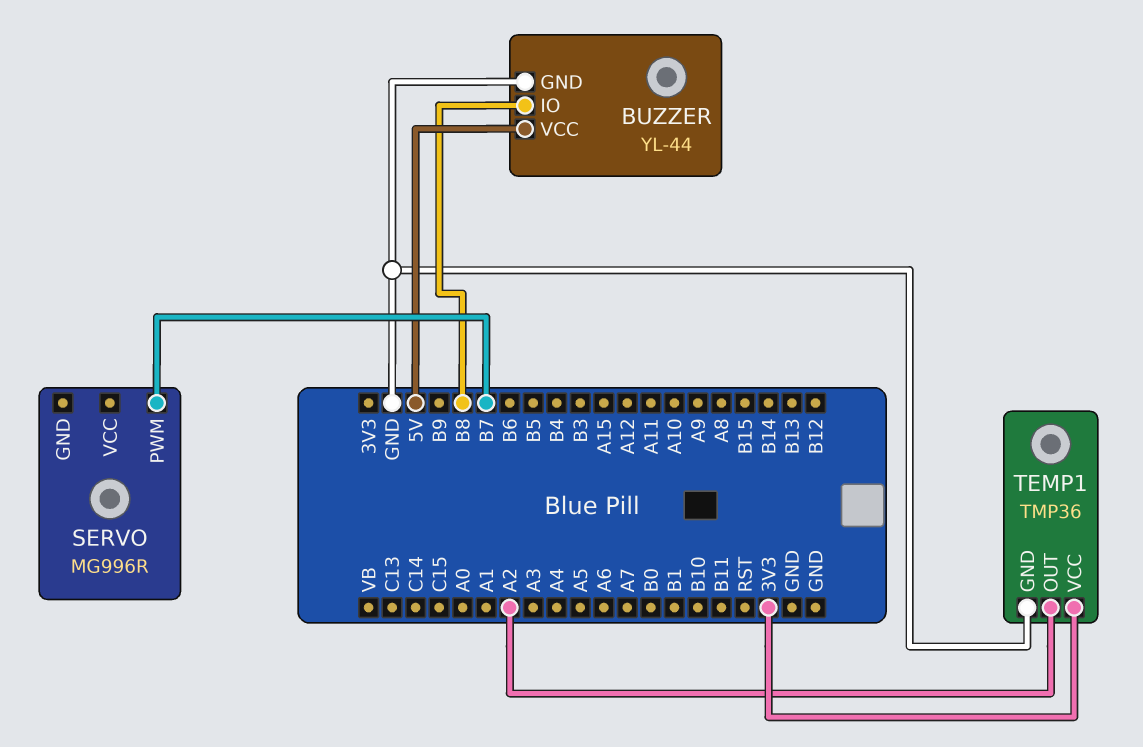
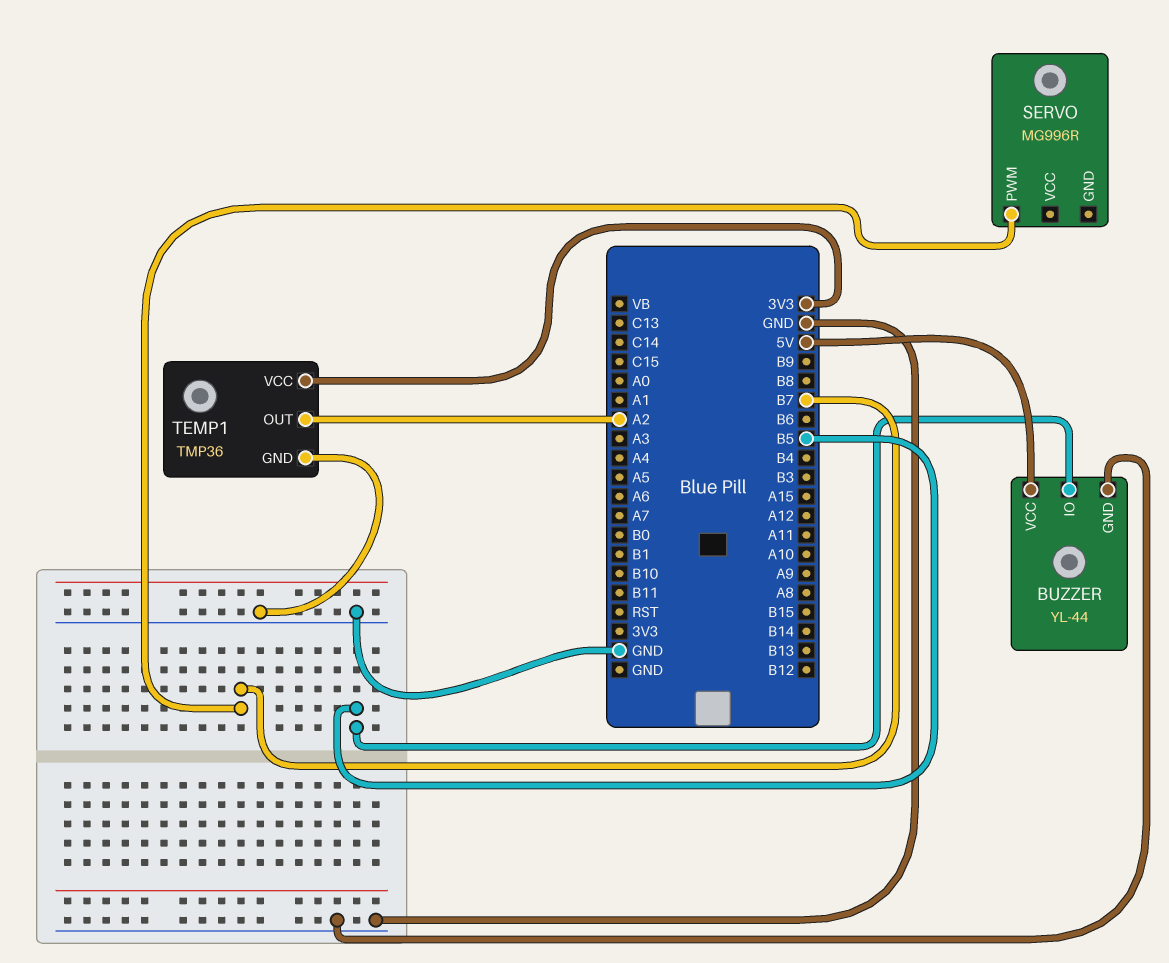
BUZZER pin IO: B8 -> B5

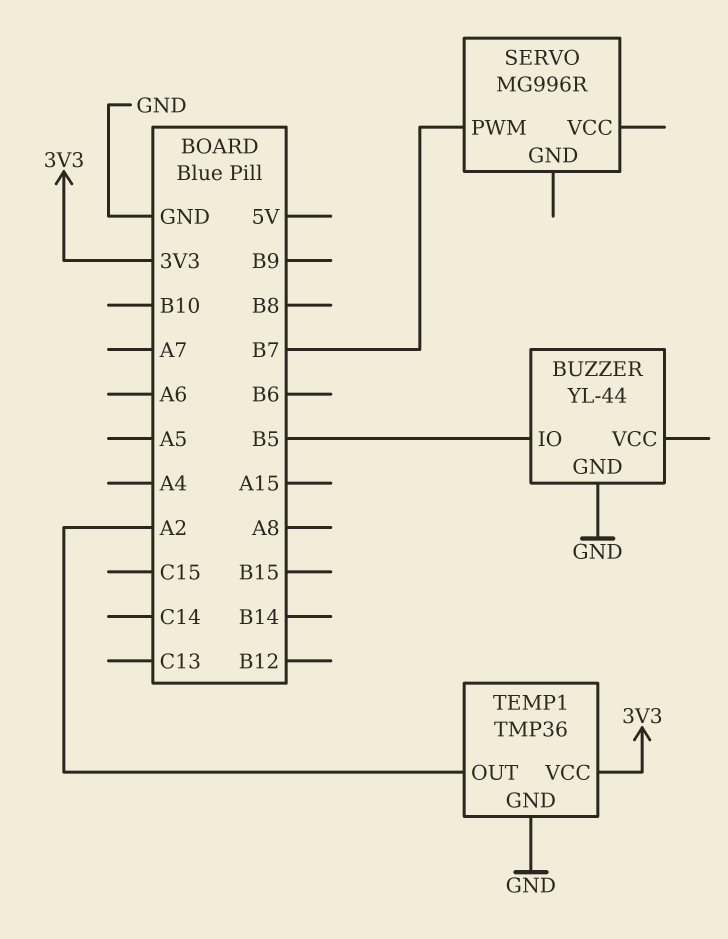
BUZZER pin VCC: 5V -> none

